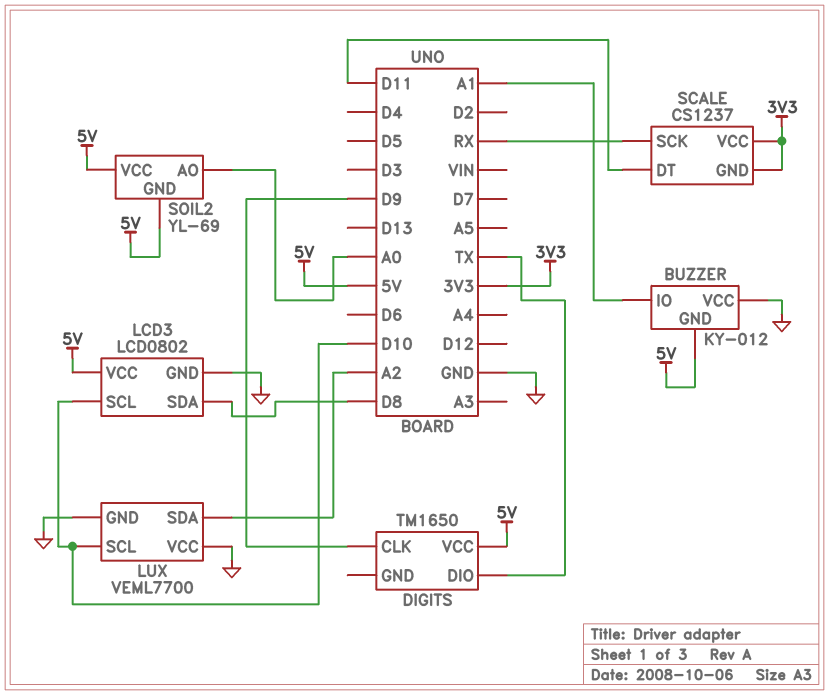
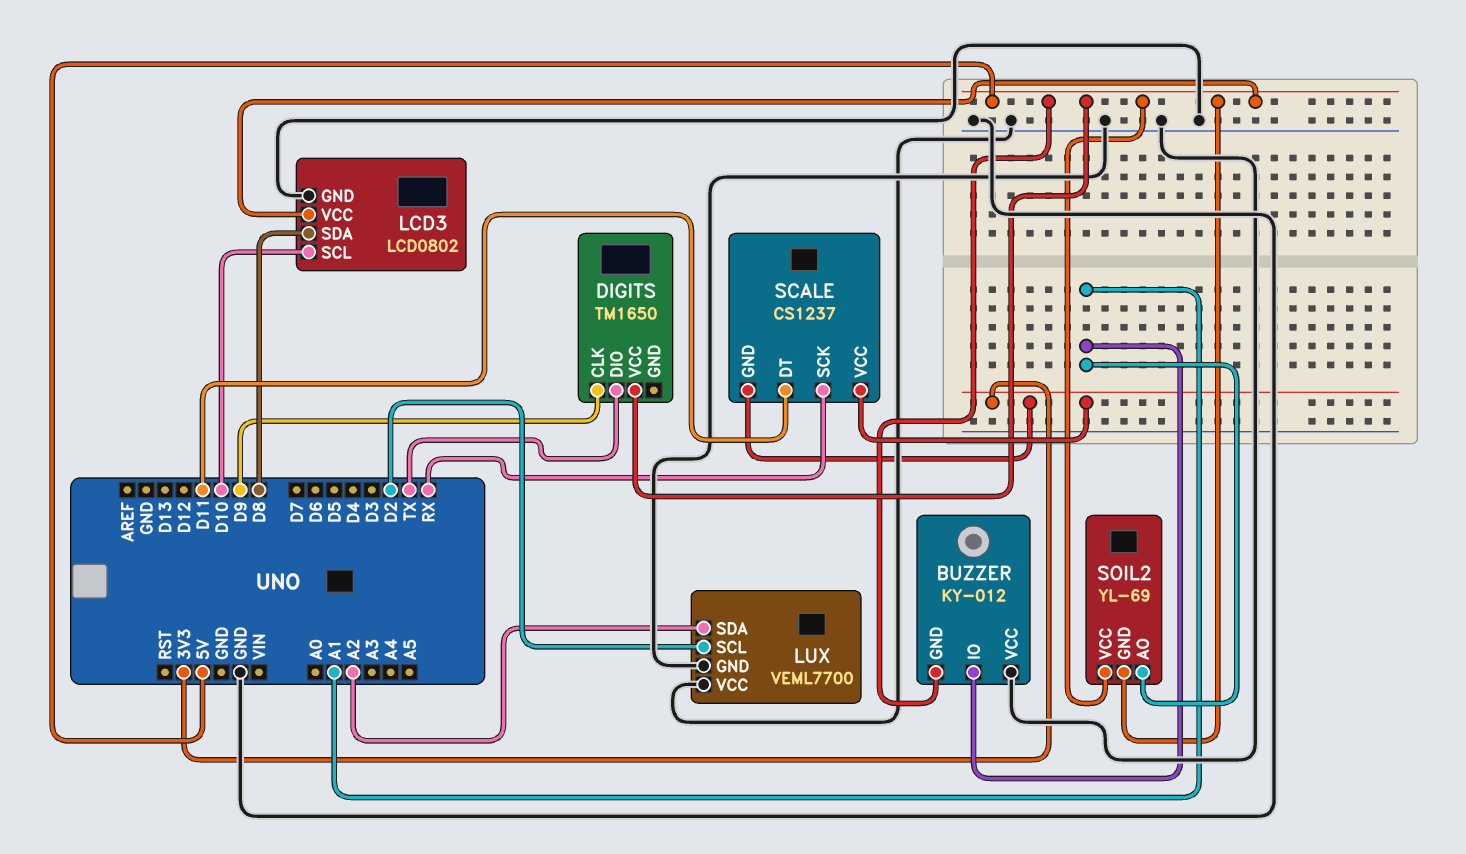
LUX pin SCL: D10 -> D2
SOIL2 pin AO: A0 -> A1

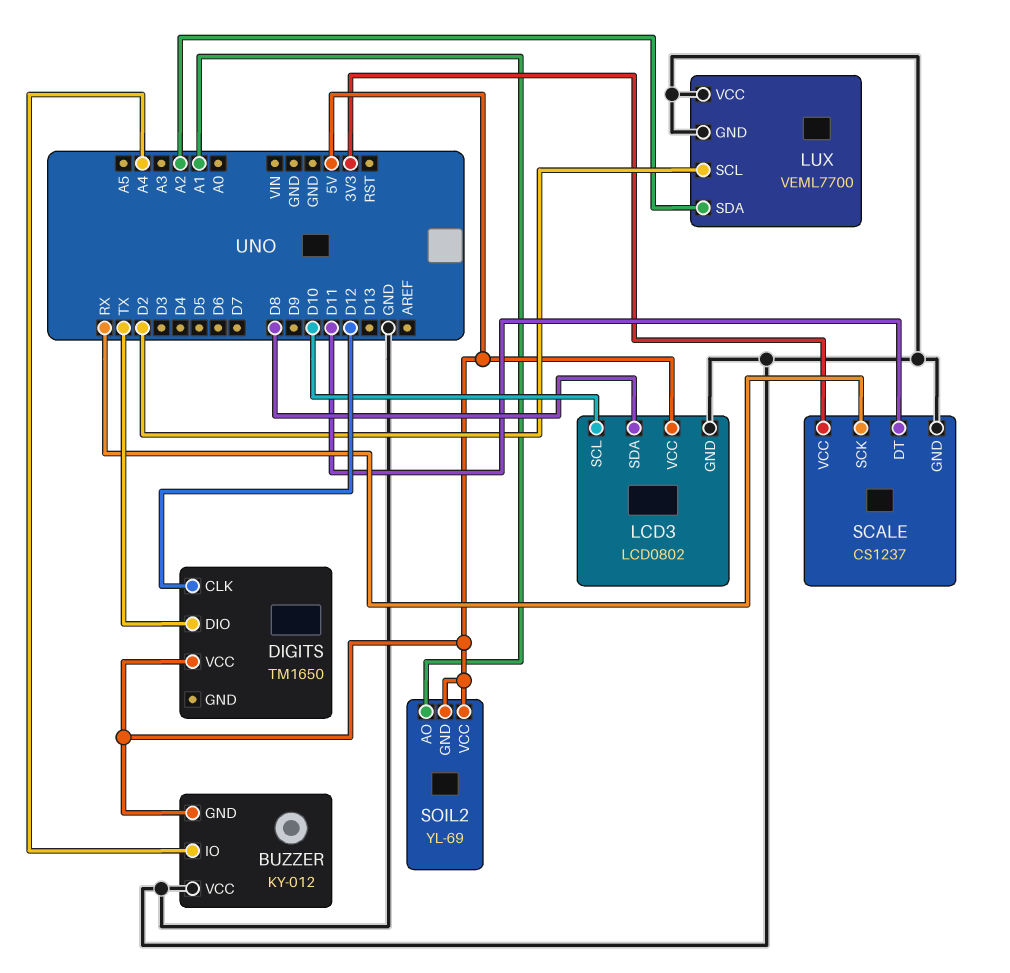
BUZZER pin IO: A1 -> A4
DIGITS pin CLK: D9 -> D12
SCALE pin GND: 3V3 -> GND

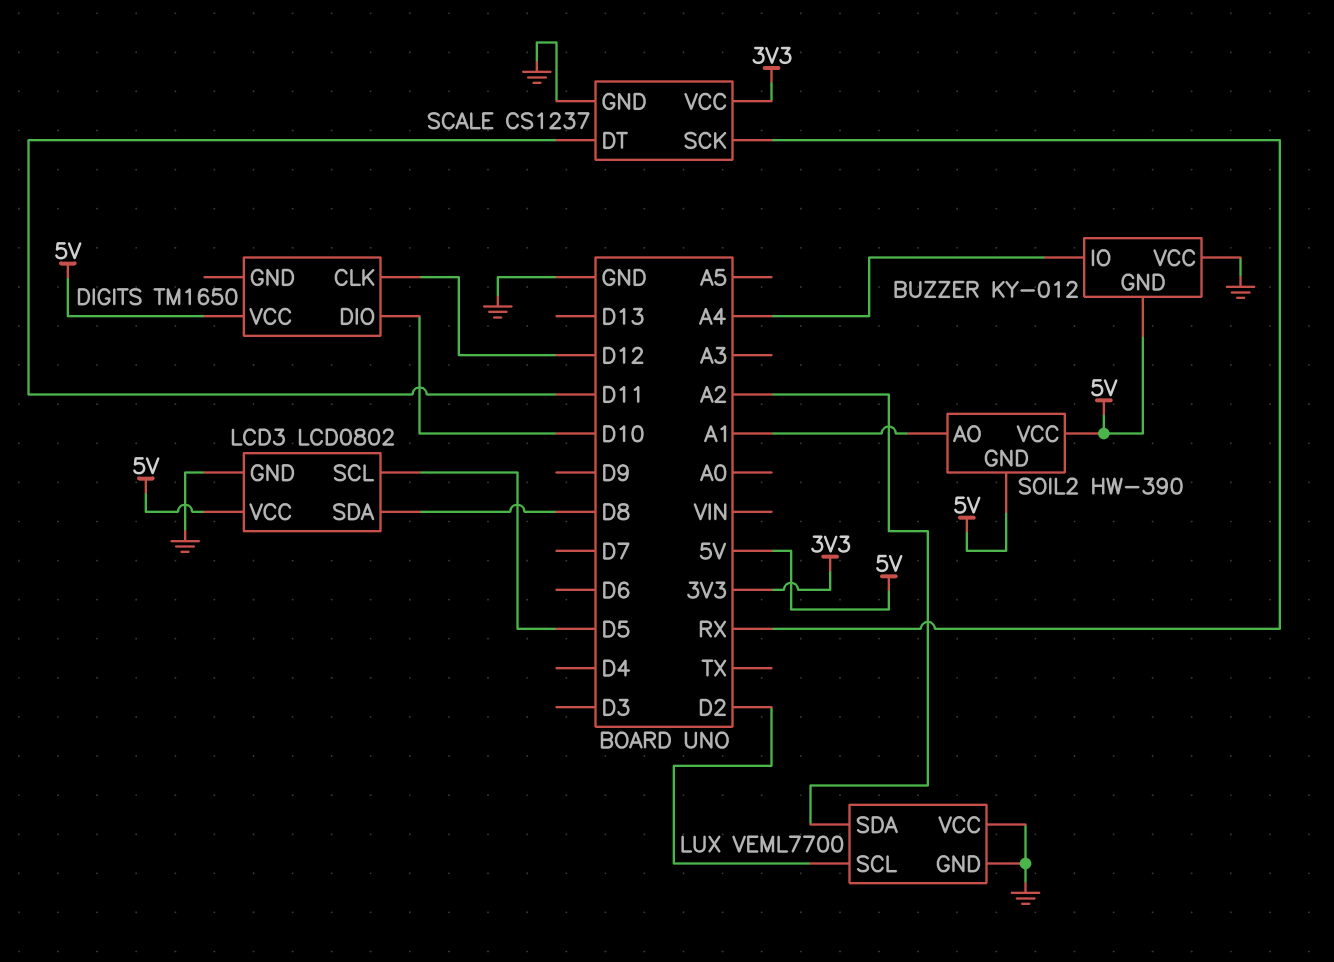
DIGITS pin DIO: TX -> D10
LCD3 pin SCL: D10 -> D5
SOIL2: YL-69 -> HW-390

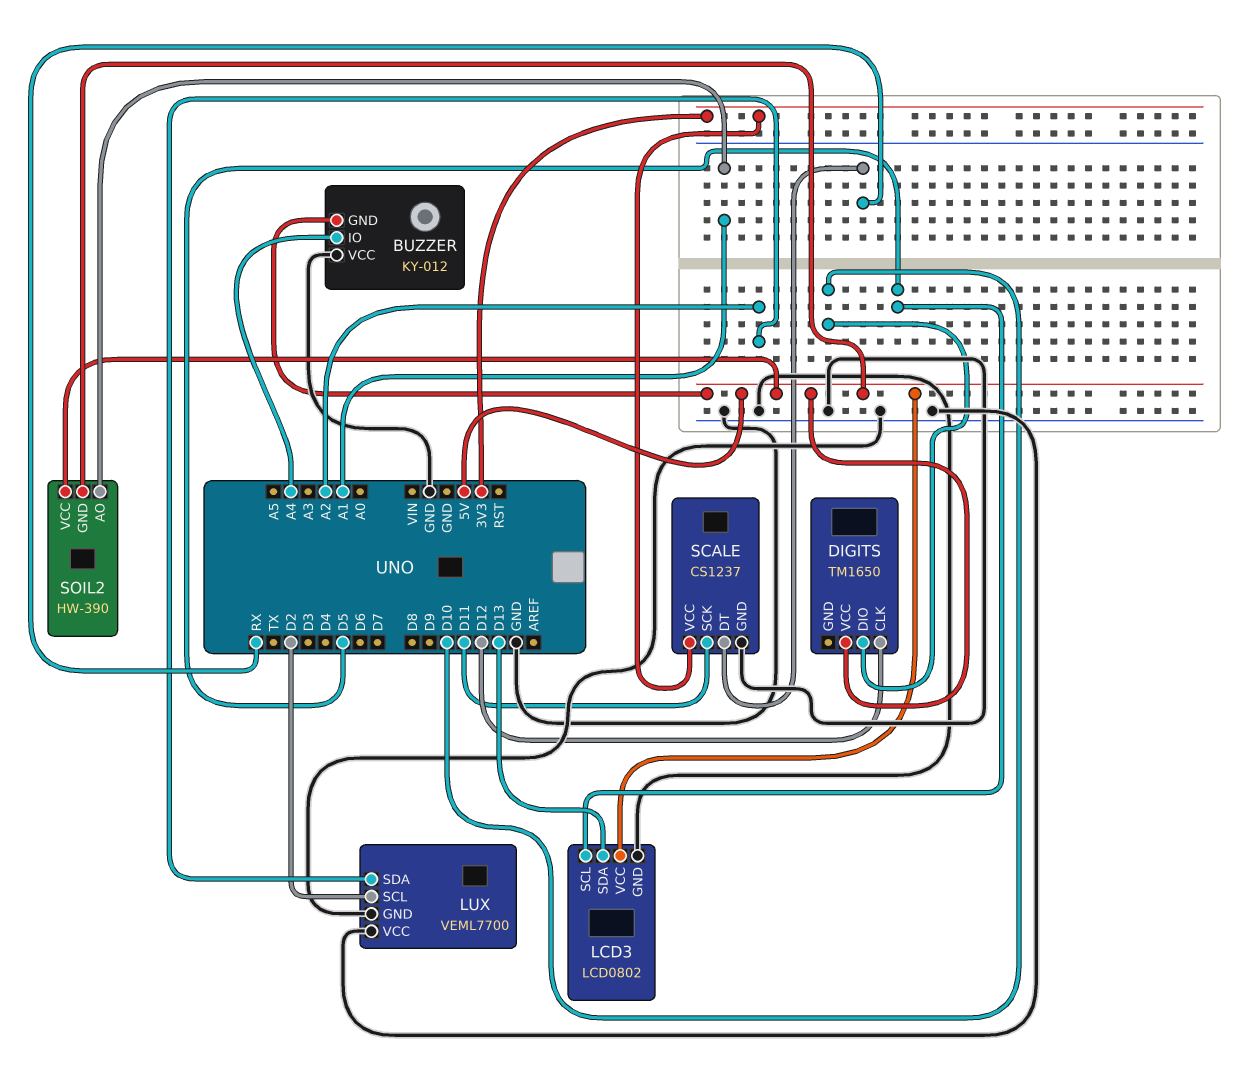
LCD3 pin SDA: D8 -> D13
SCALE pin DT: D11 -> RX
SCALE pin SCK: RX -> D11

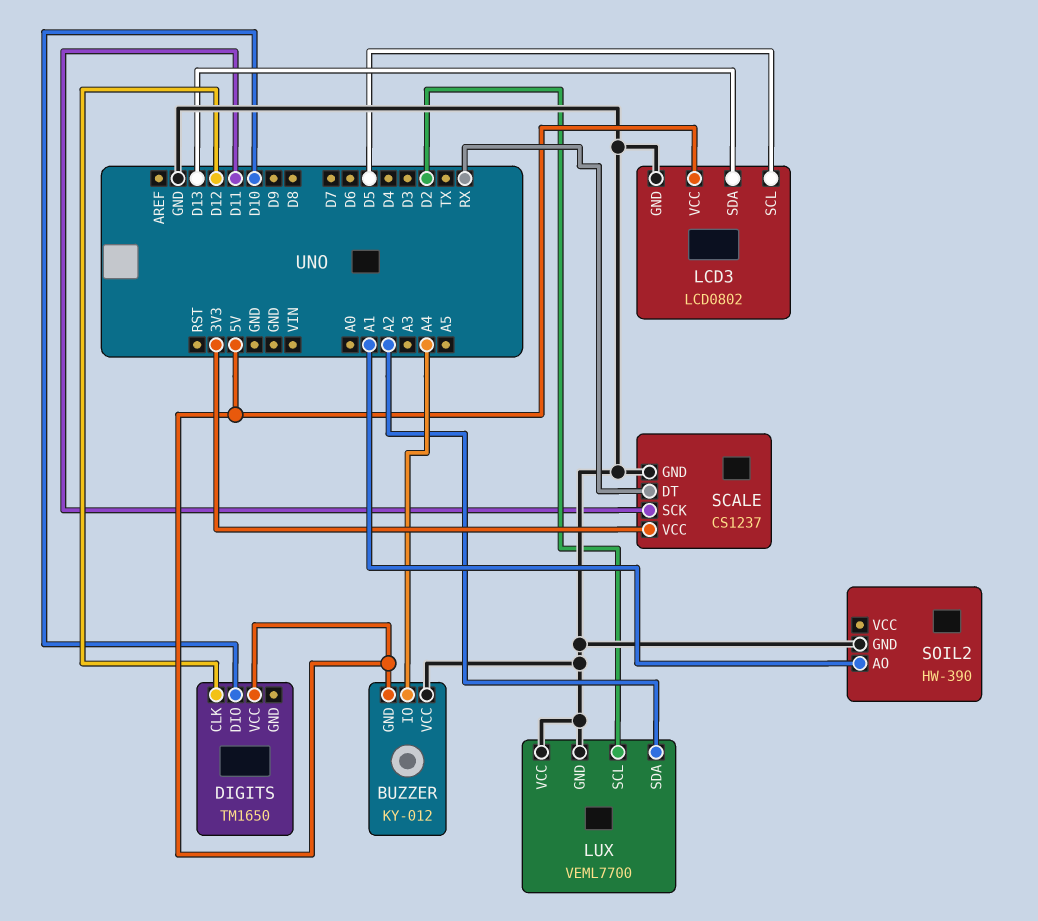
SOIL2 pin GND: 5V -> GND
SOIL2 pin VCC: 5V -> none

